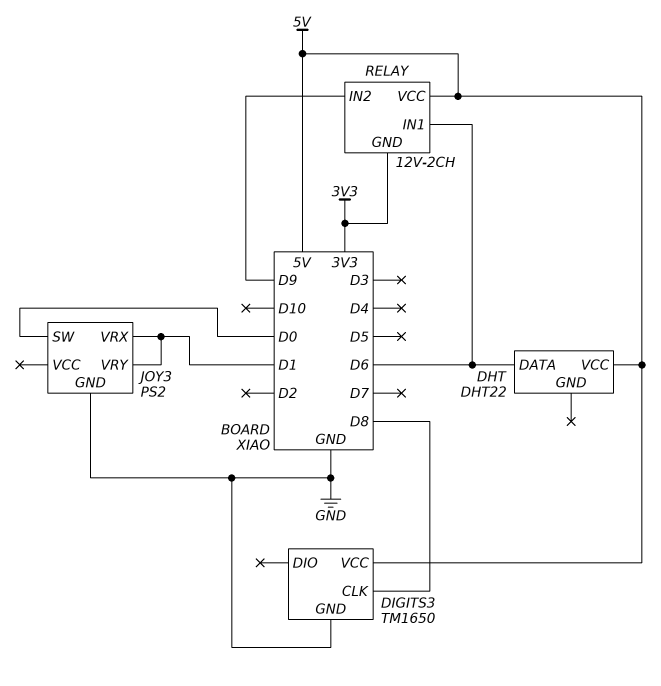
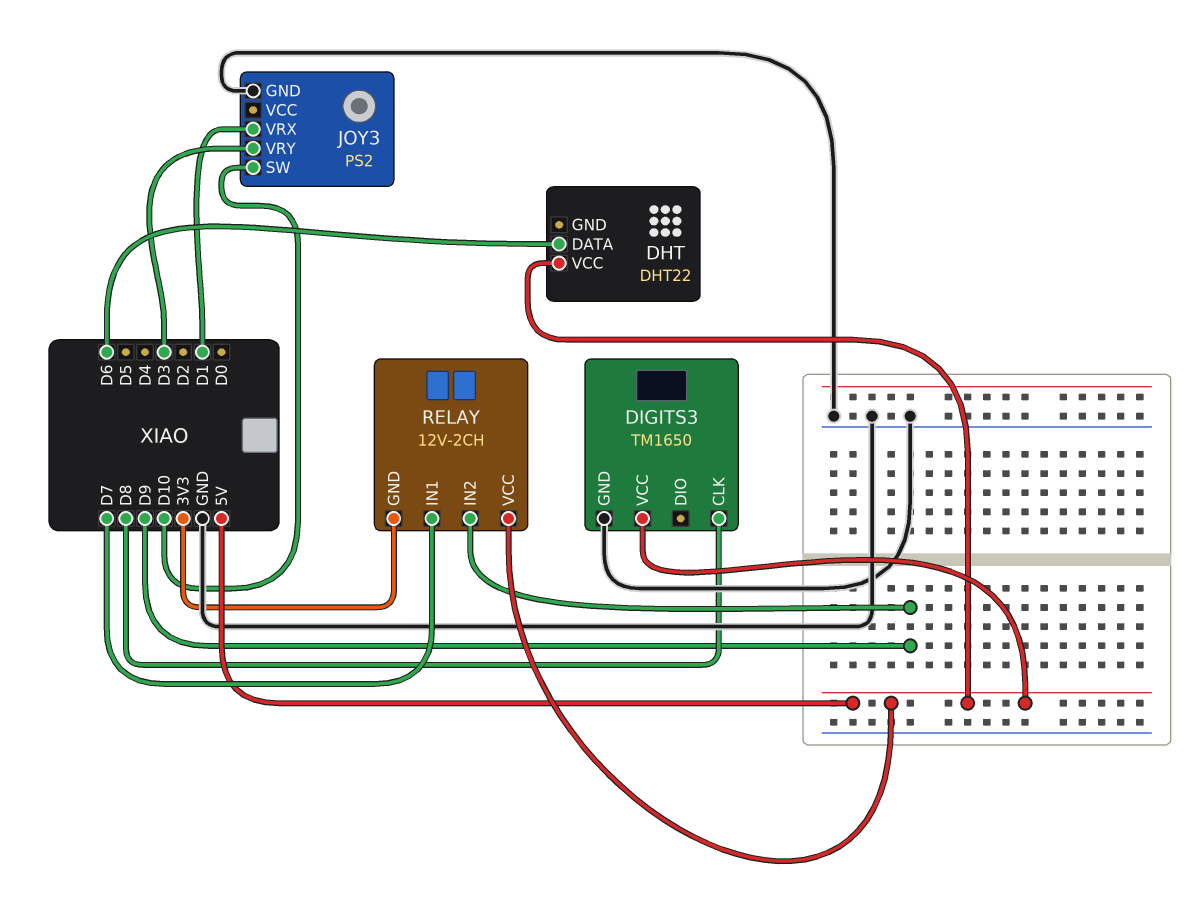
JOY3 pin SW: D0 -> D10
JOY3 pin VRY: D1 -> D3
RELAY pin IN1: D6 -> D7

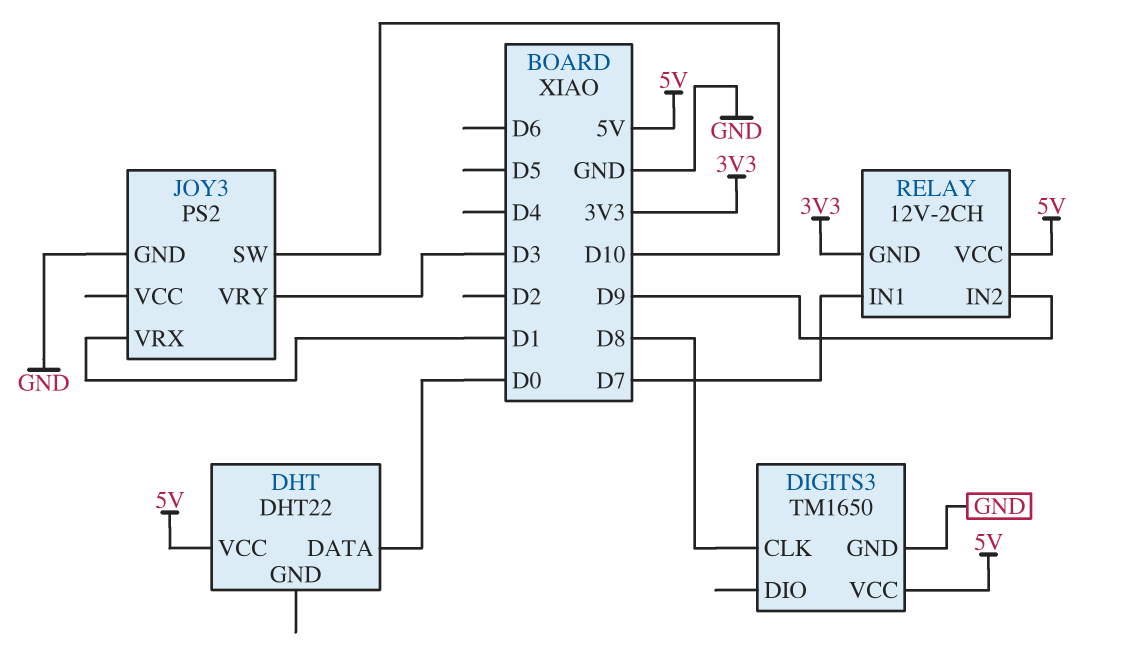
DHT pin DATA: D6 -> D0

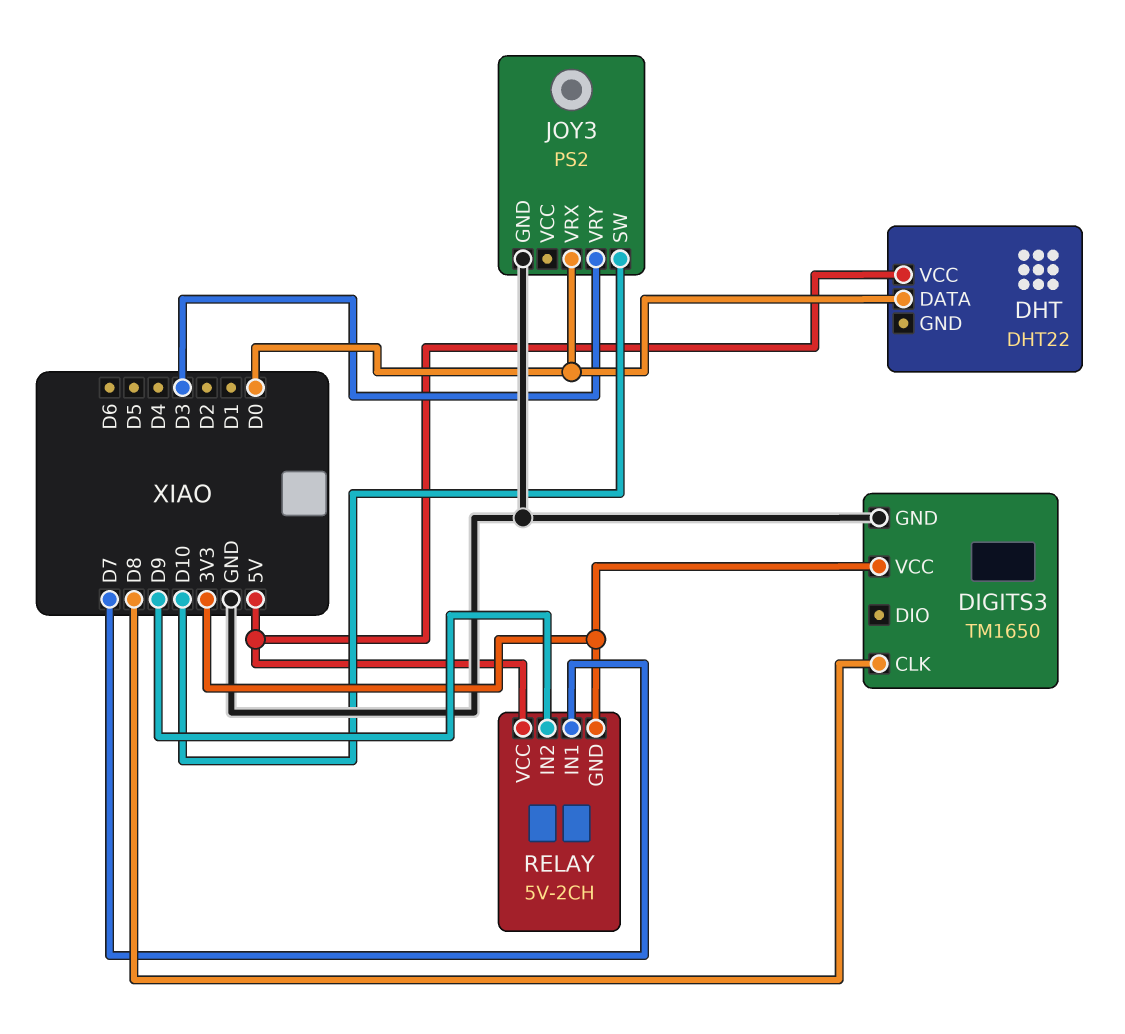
DIGITS3 pin VCC: 5V -> 3V3
JOY3 pin VRX: D1 -> D0
RELAY: 12V-2CH -> 5V-2CH

